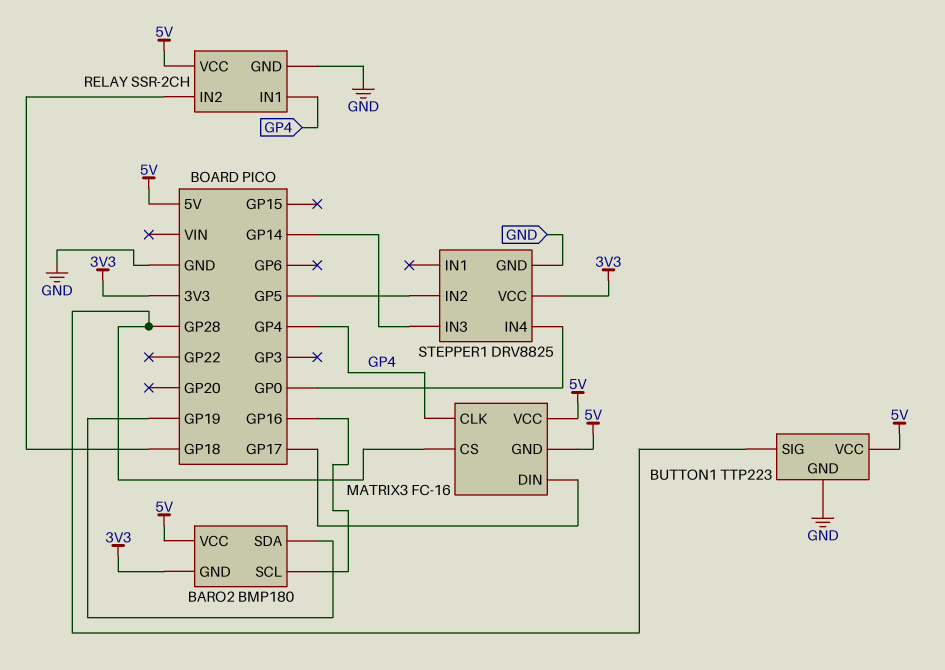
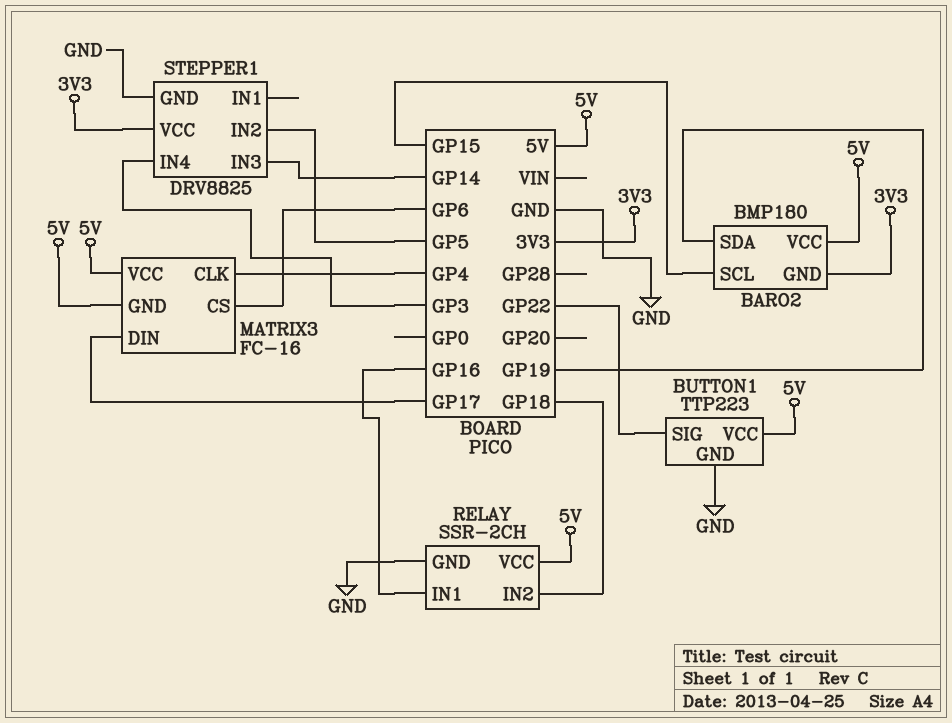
BARO2 pin SCL: GP16 -> GP15
BUTTON1 pin SIG: GP28 -> GP22
MATRIX3 pin CS: GP28 -> GP6
RELAY pin IN1: GP4 -> GP16
STEPPER1 pin IN4: GP0 -> GP3

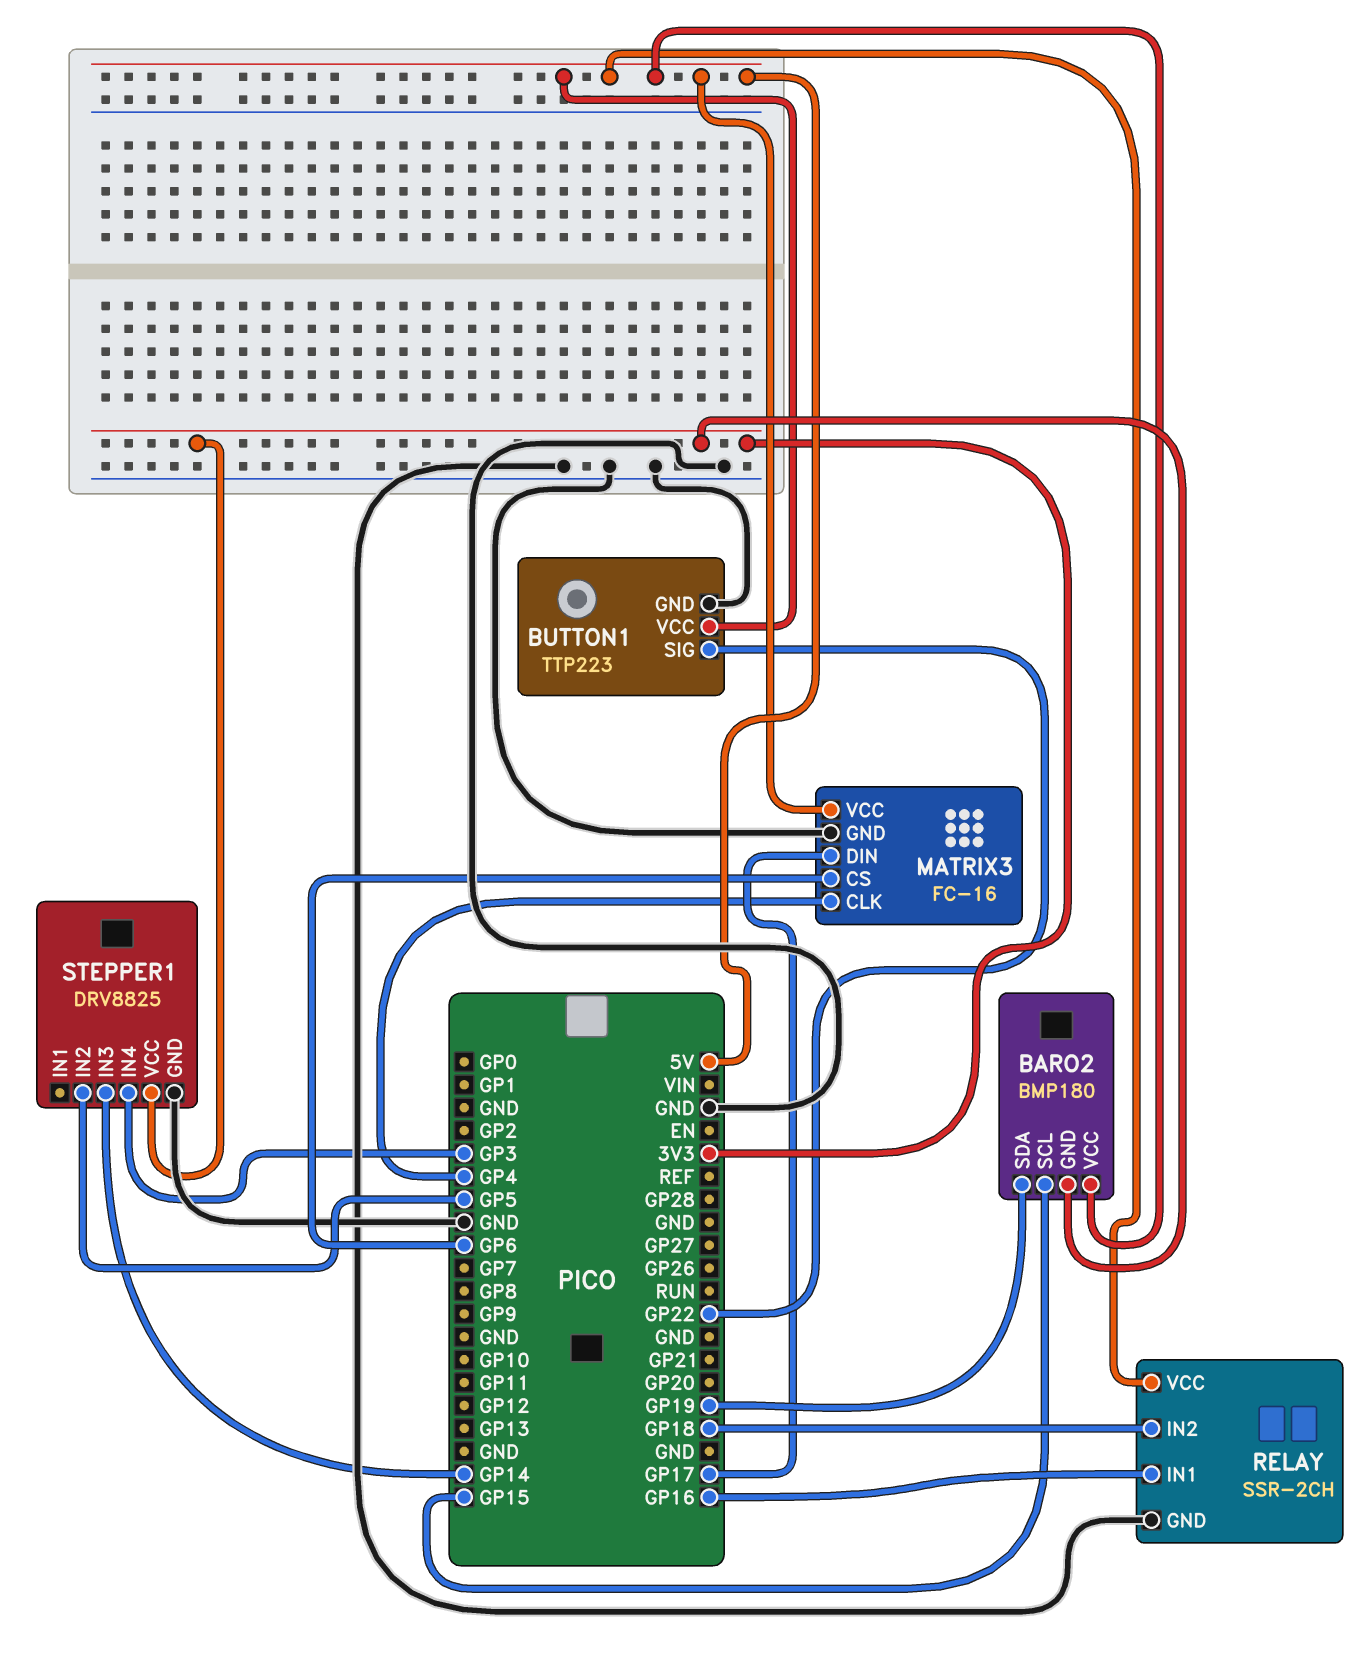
MATRIX3 pin GND: 5V -> GND

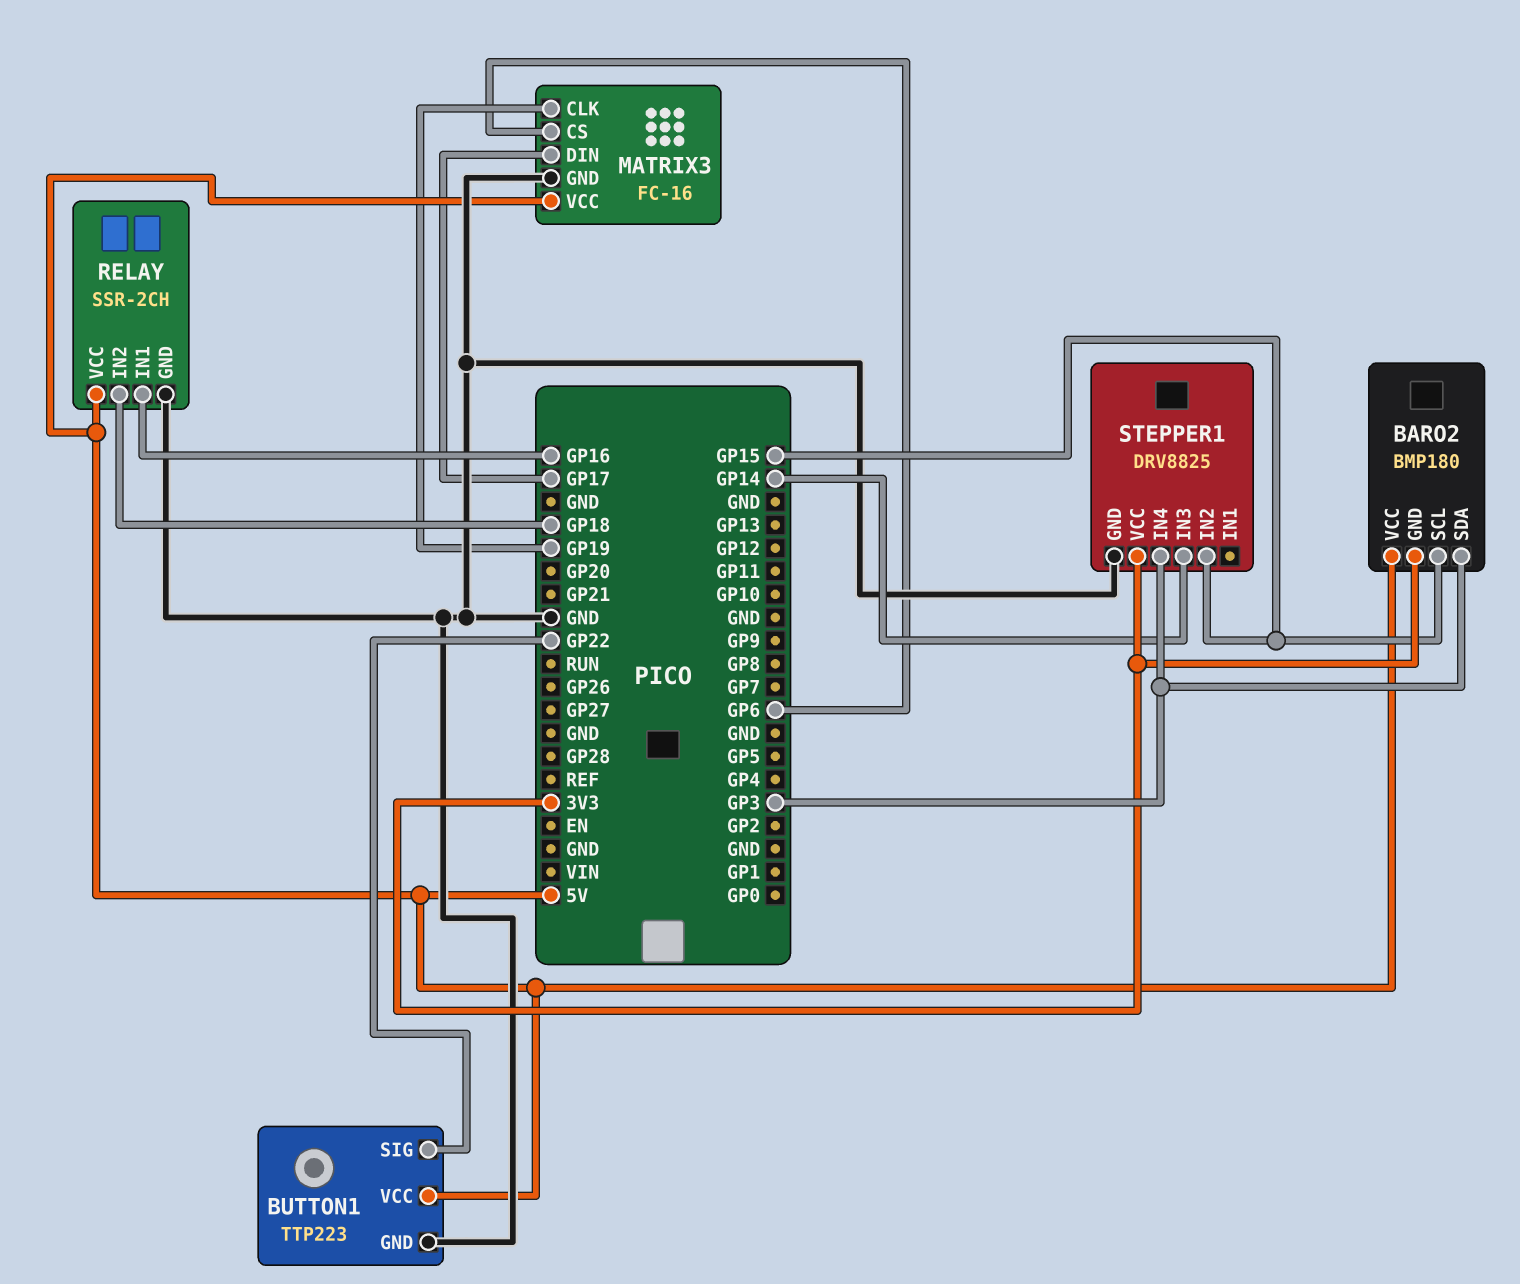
BARO2 pin SDA: GP19 -> GP3
MATRIX3 pin CLK: GP4 -> GP19
STEPPER1 pin IN2: GP5 -> GP15

